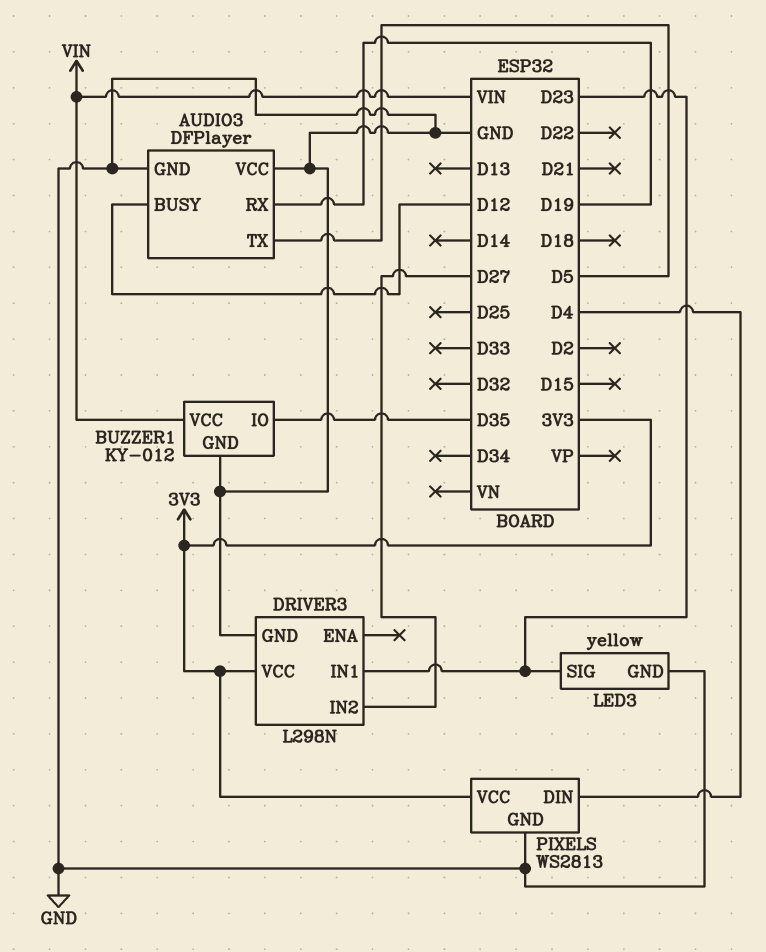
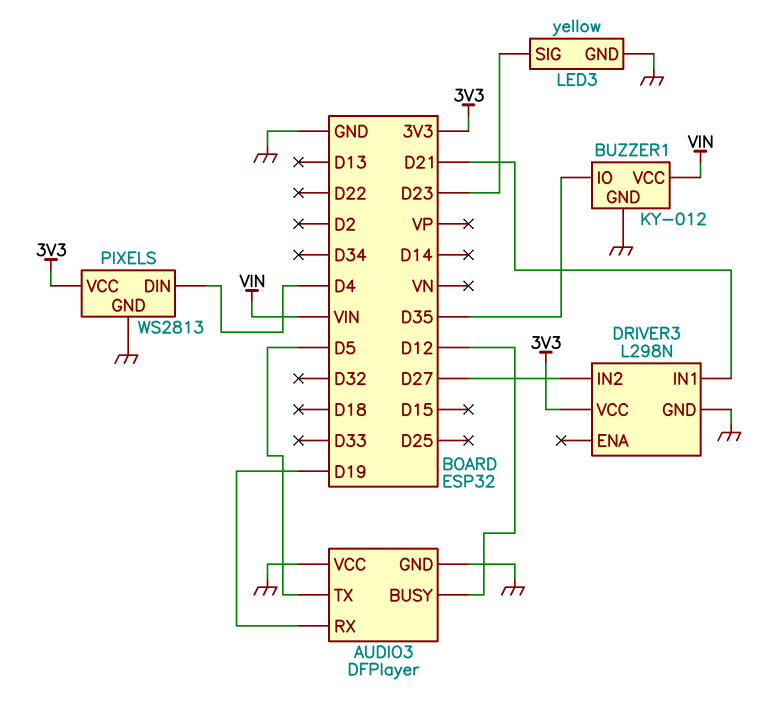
DRIVER3 pin IN1: D23 -> D21

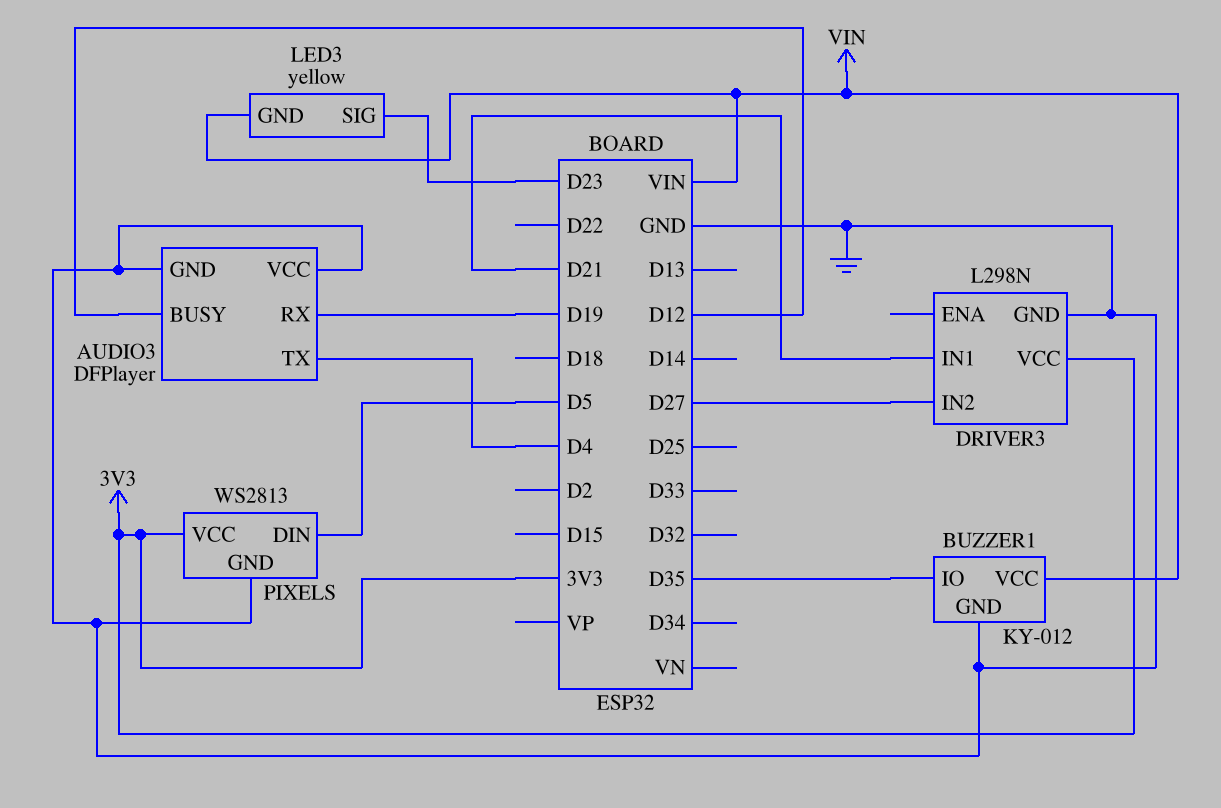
AUDIO3 pin TX: D5 -> D4
LED3 pin GND: GND -> VIN
PIXELS pin DIN: D4 -> D5

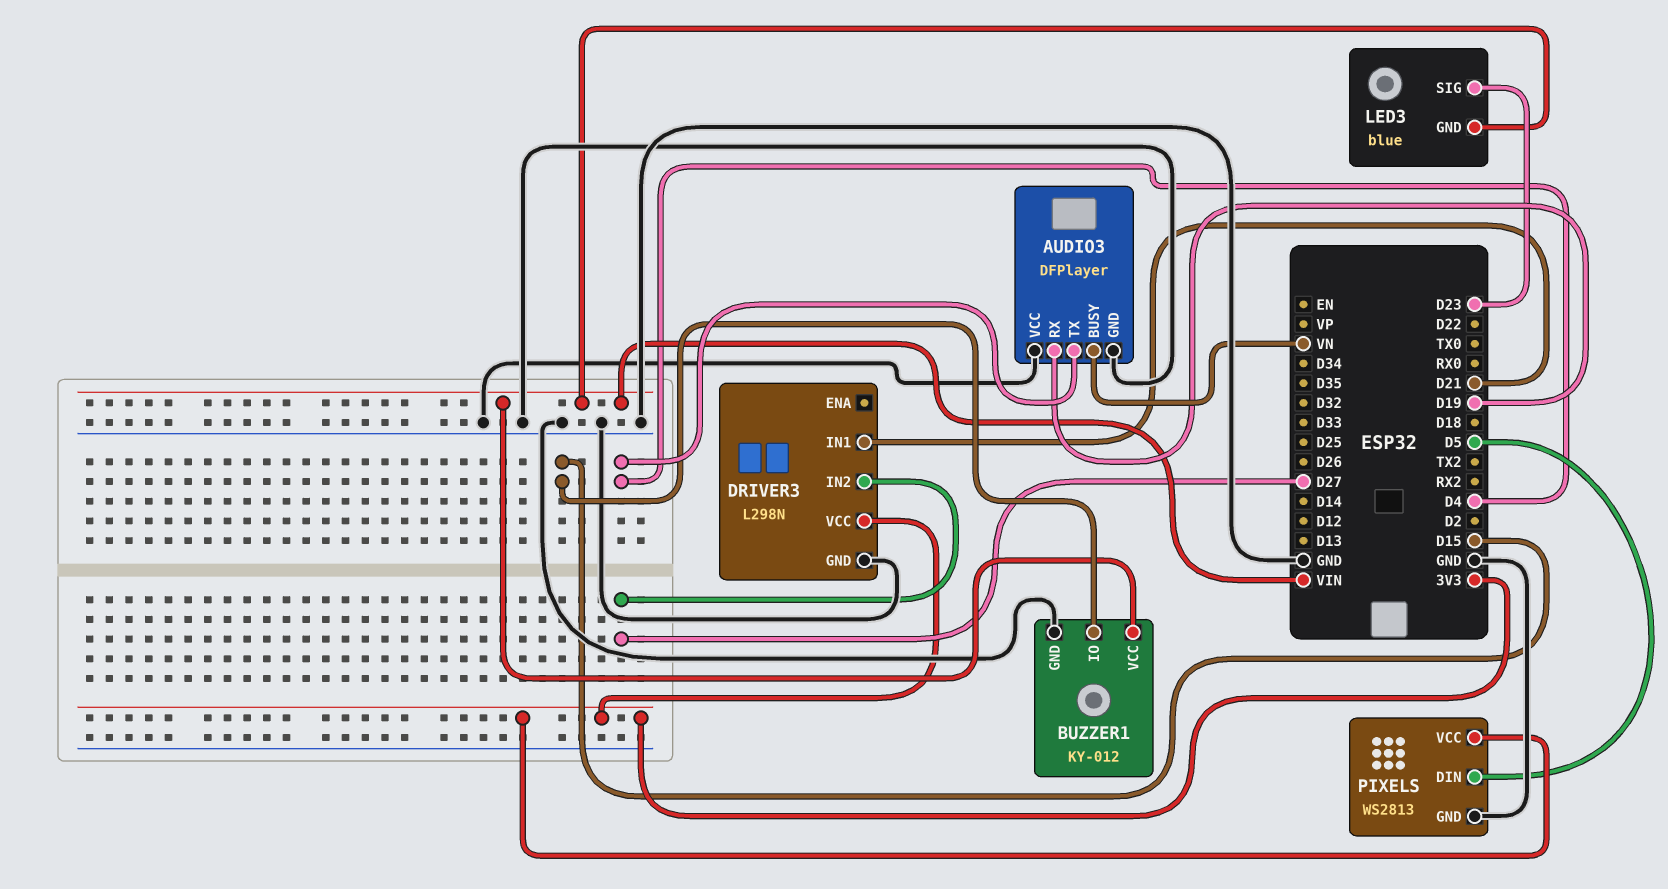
AUDIO3 pin BUSY: D12 -> VN
BUZZER1 pin IO: D35 -> D15
LED3: yellow -> blue

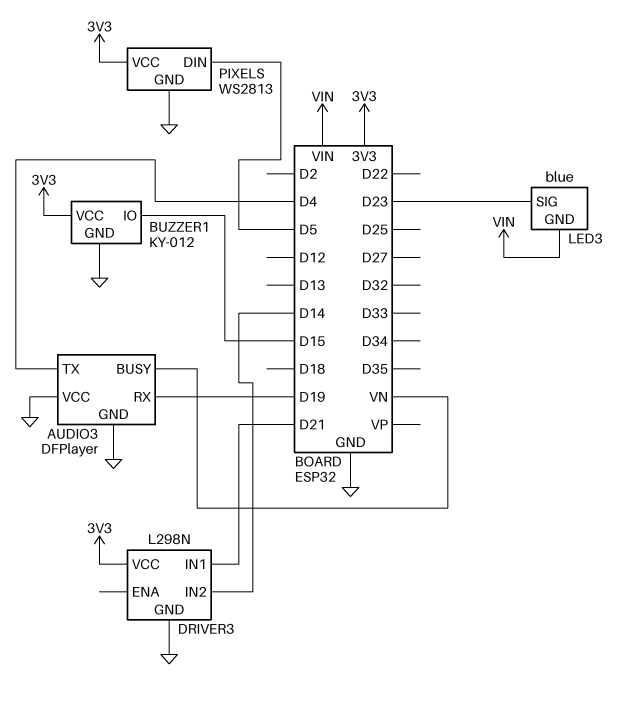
BUZZER1 pin VCC: VIN -> 3V3
DRIVER3 pin IN2: D27 -> D14

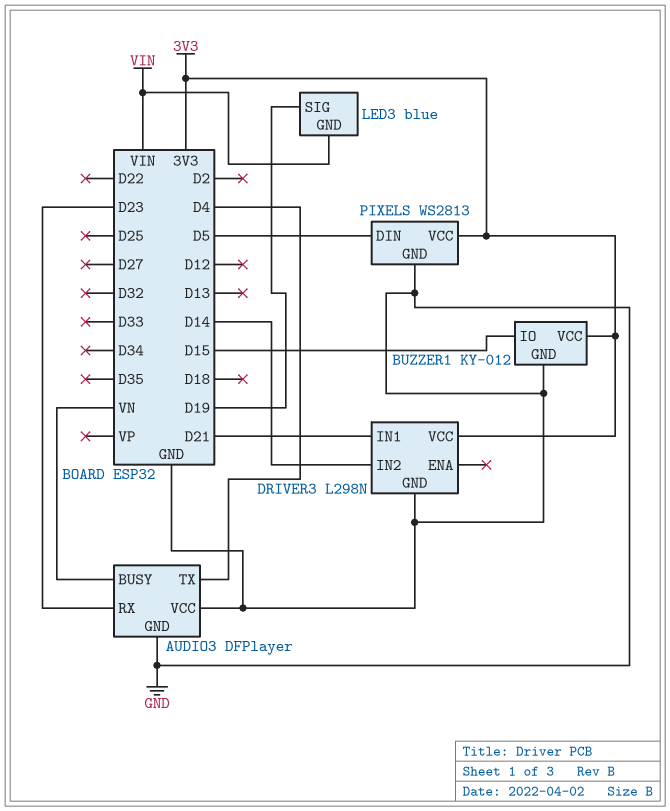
AUDIO3 pin RX: D19 -> D23
LED3 pin SIG: D23 -> D19

